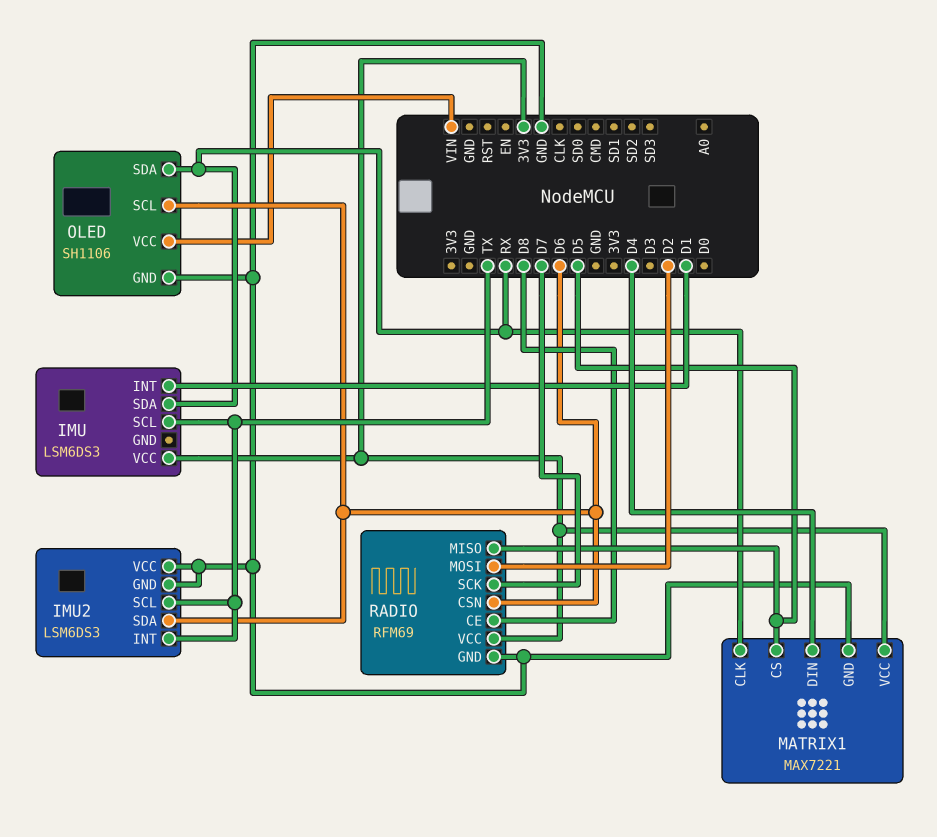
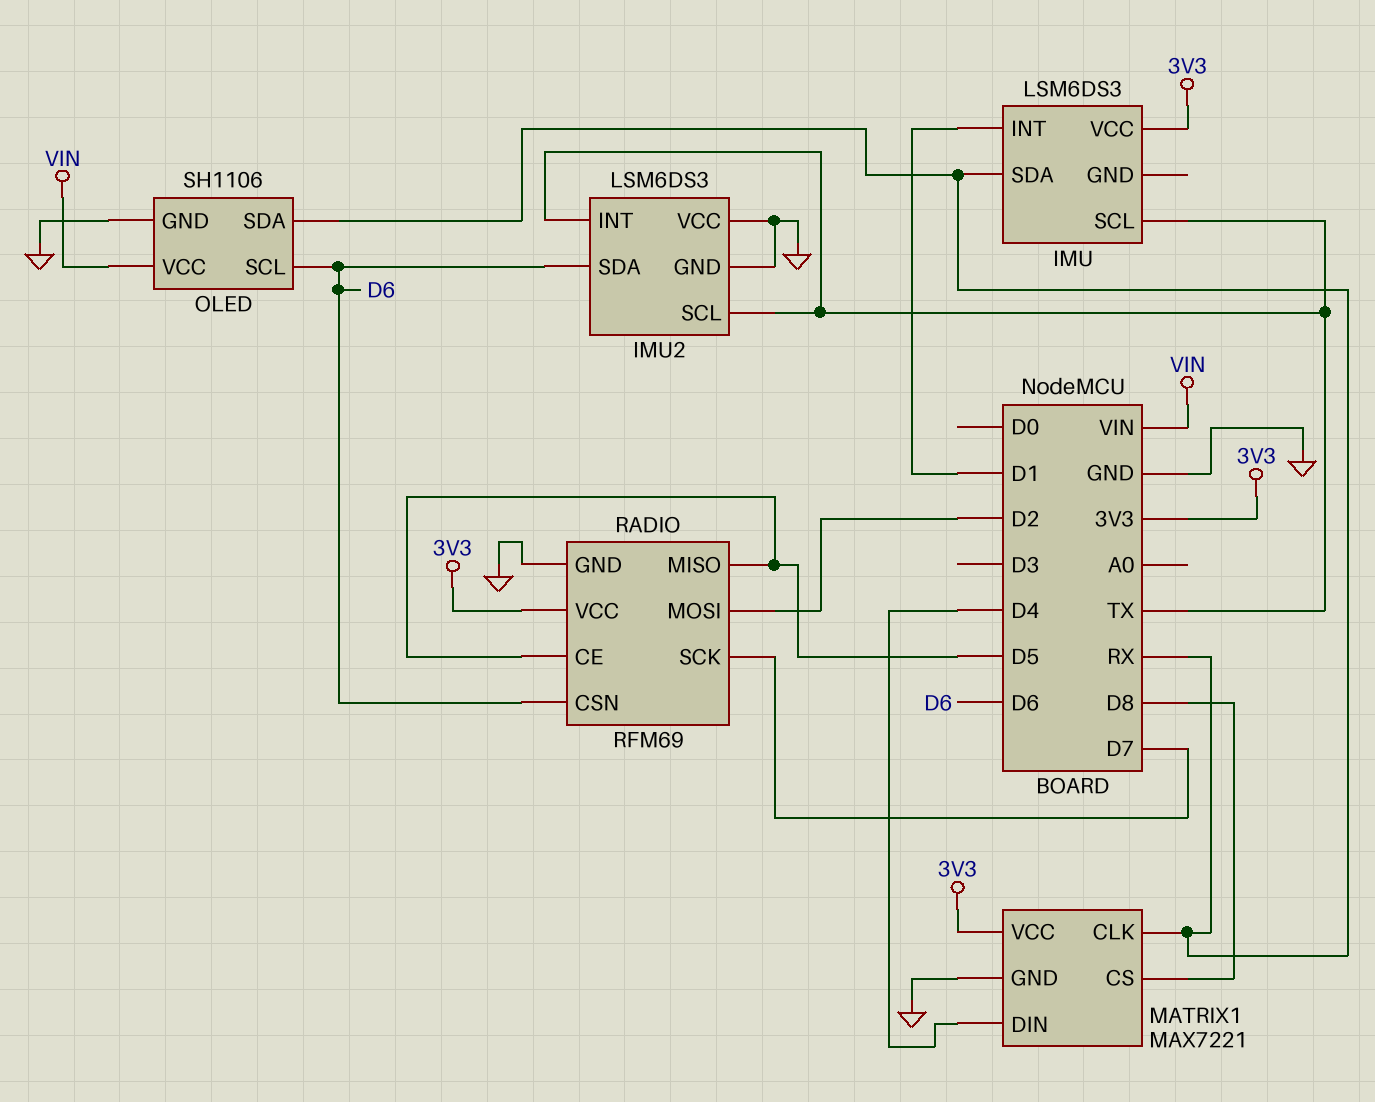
MATRIX1 pin CS: D5 -> D8
RADIO pin CE: D8 -> D5

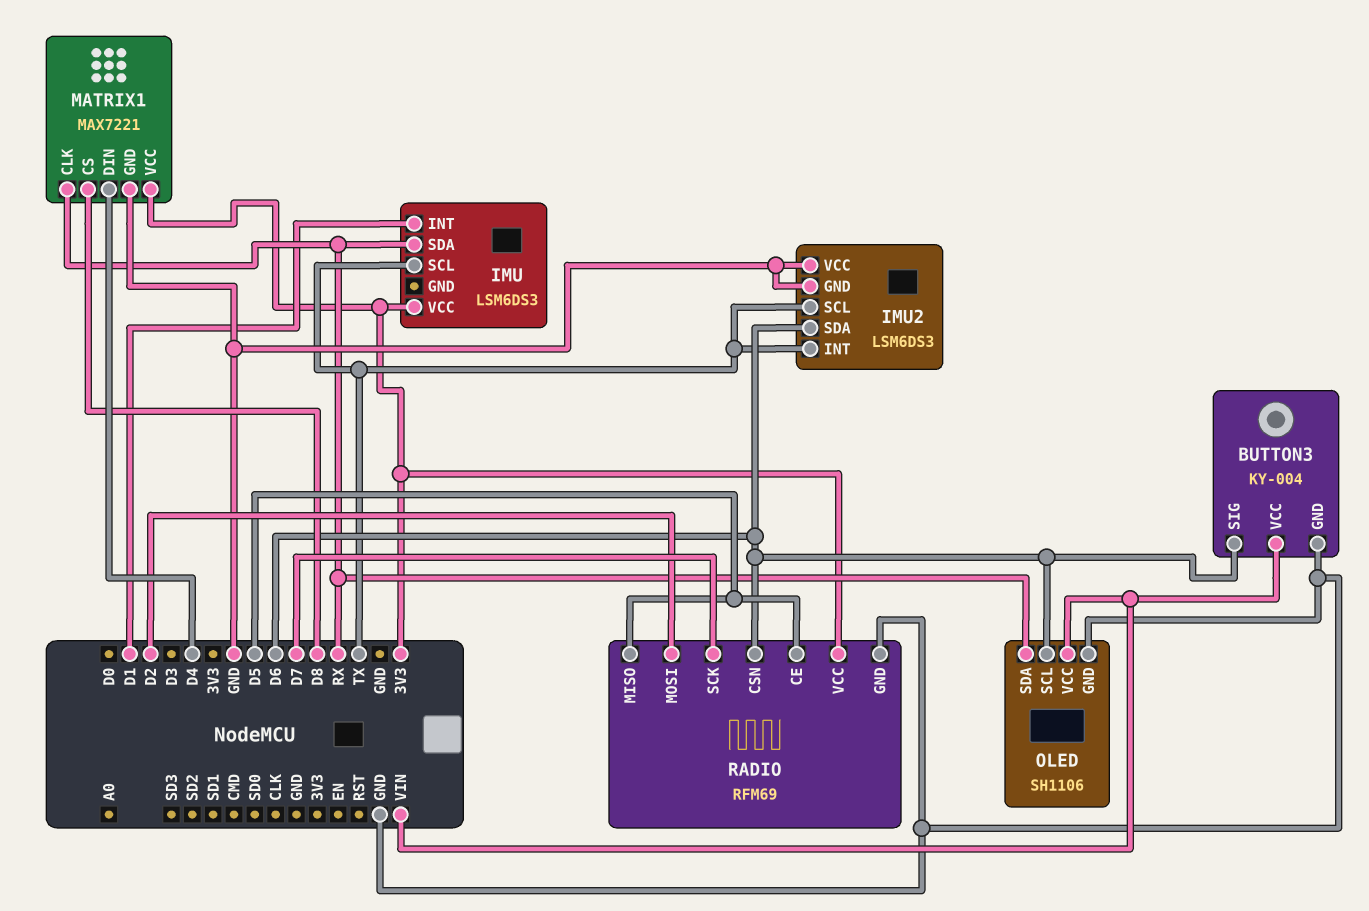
BUTTON3: none -> KY-004
BUTTON3 pin GND: none -> GND
BUTTON3 pin SIG: none -> D6
BUTTON3 pin VCC: none -> VIN

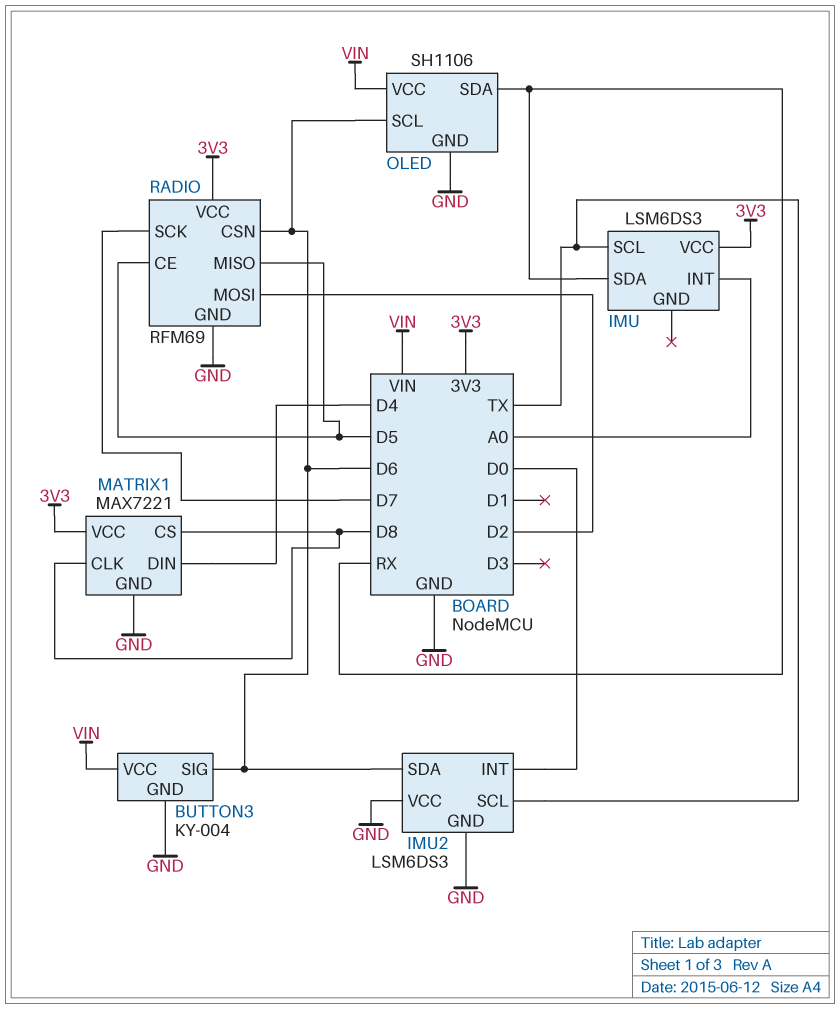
IMU pin INT: D1 -> A0
IMU2 pin INT: TX -> D0
MATRIX1 pin CLK: RX -> D8

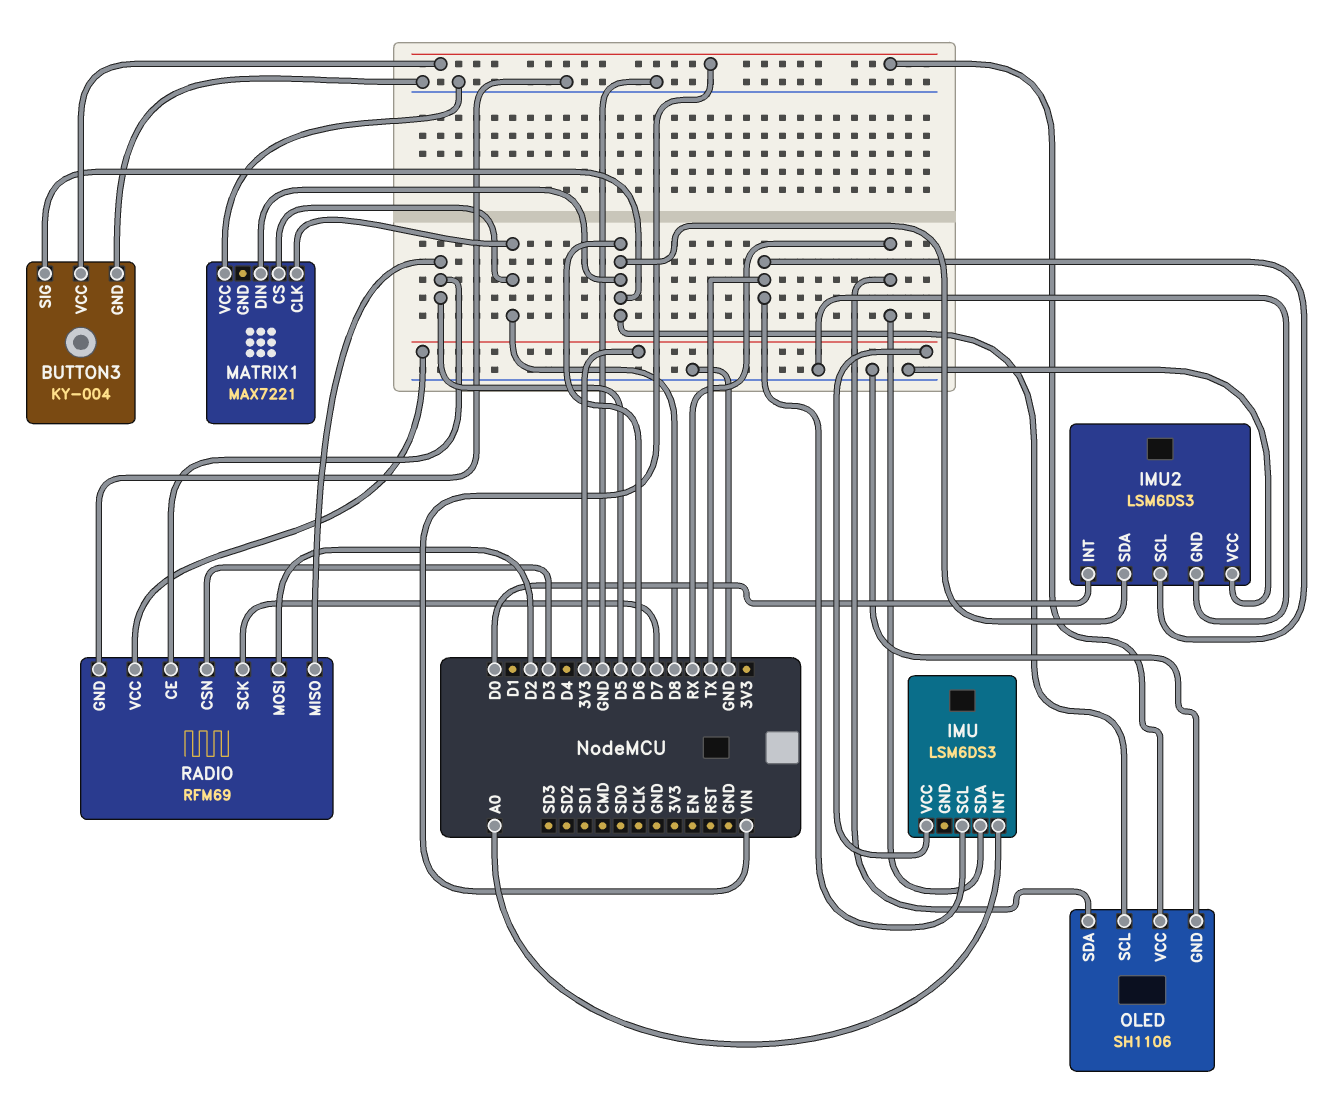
MATRIX1 pin DIN: D4 -> D6
MATRIX1 pin GND: GND -> none
MATRIX1 pin VCC: 3V3 -> GND
RADIO pin CSN: D6 -> D3

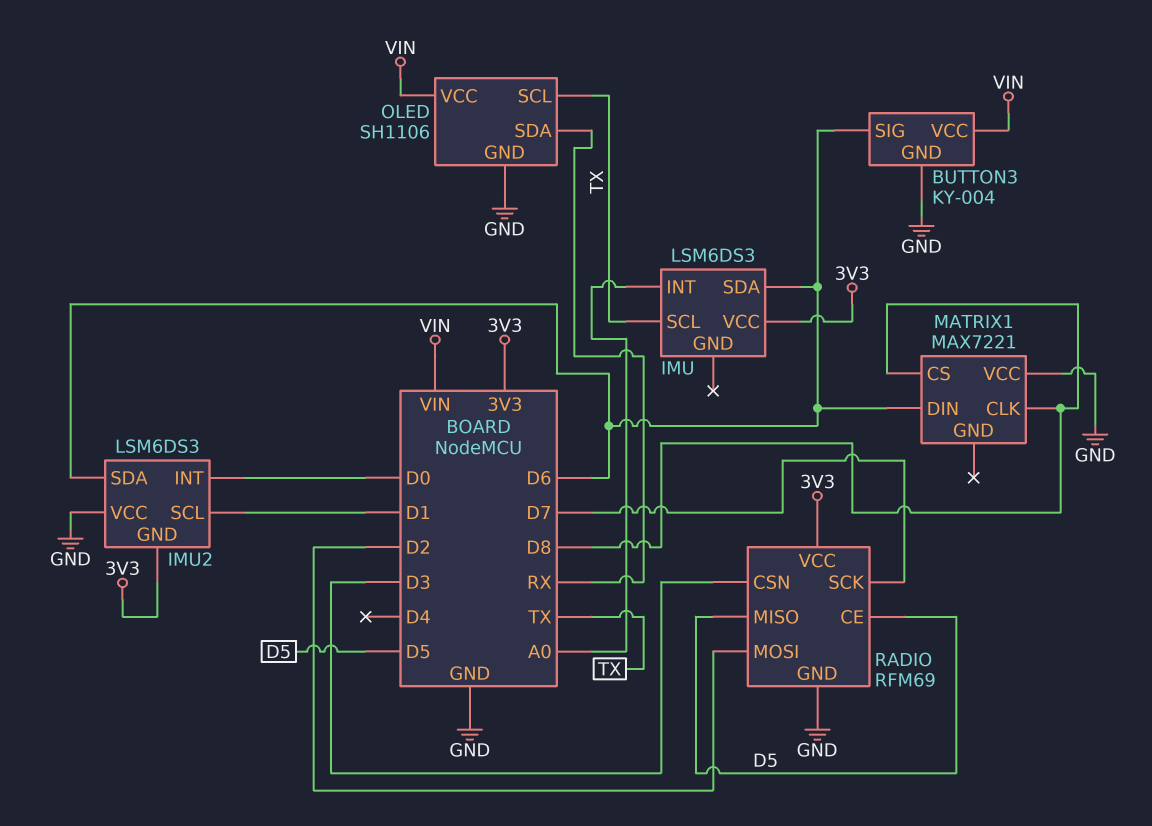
IMU pin SDA: RX -> D6
IMU2 pin GND: GND -> 3V3
IMU2 pin SCL: TX -> D1
OLED pin SCL: D6 -> TX

